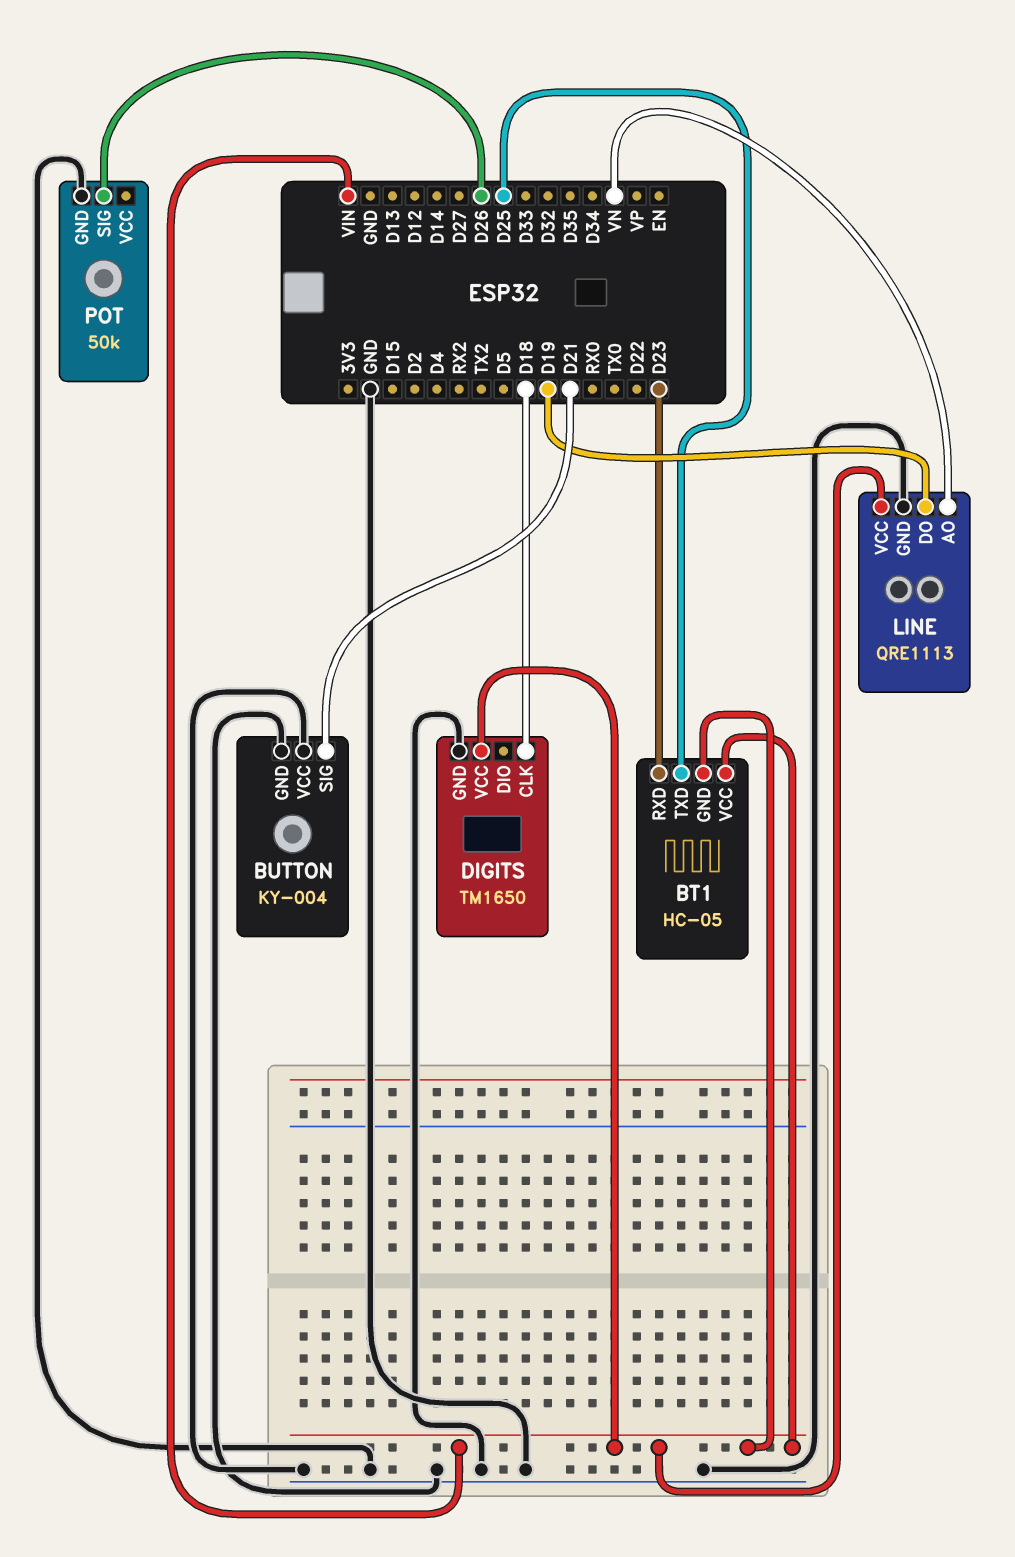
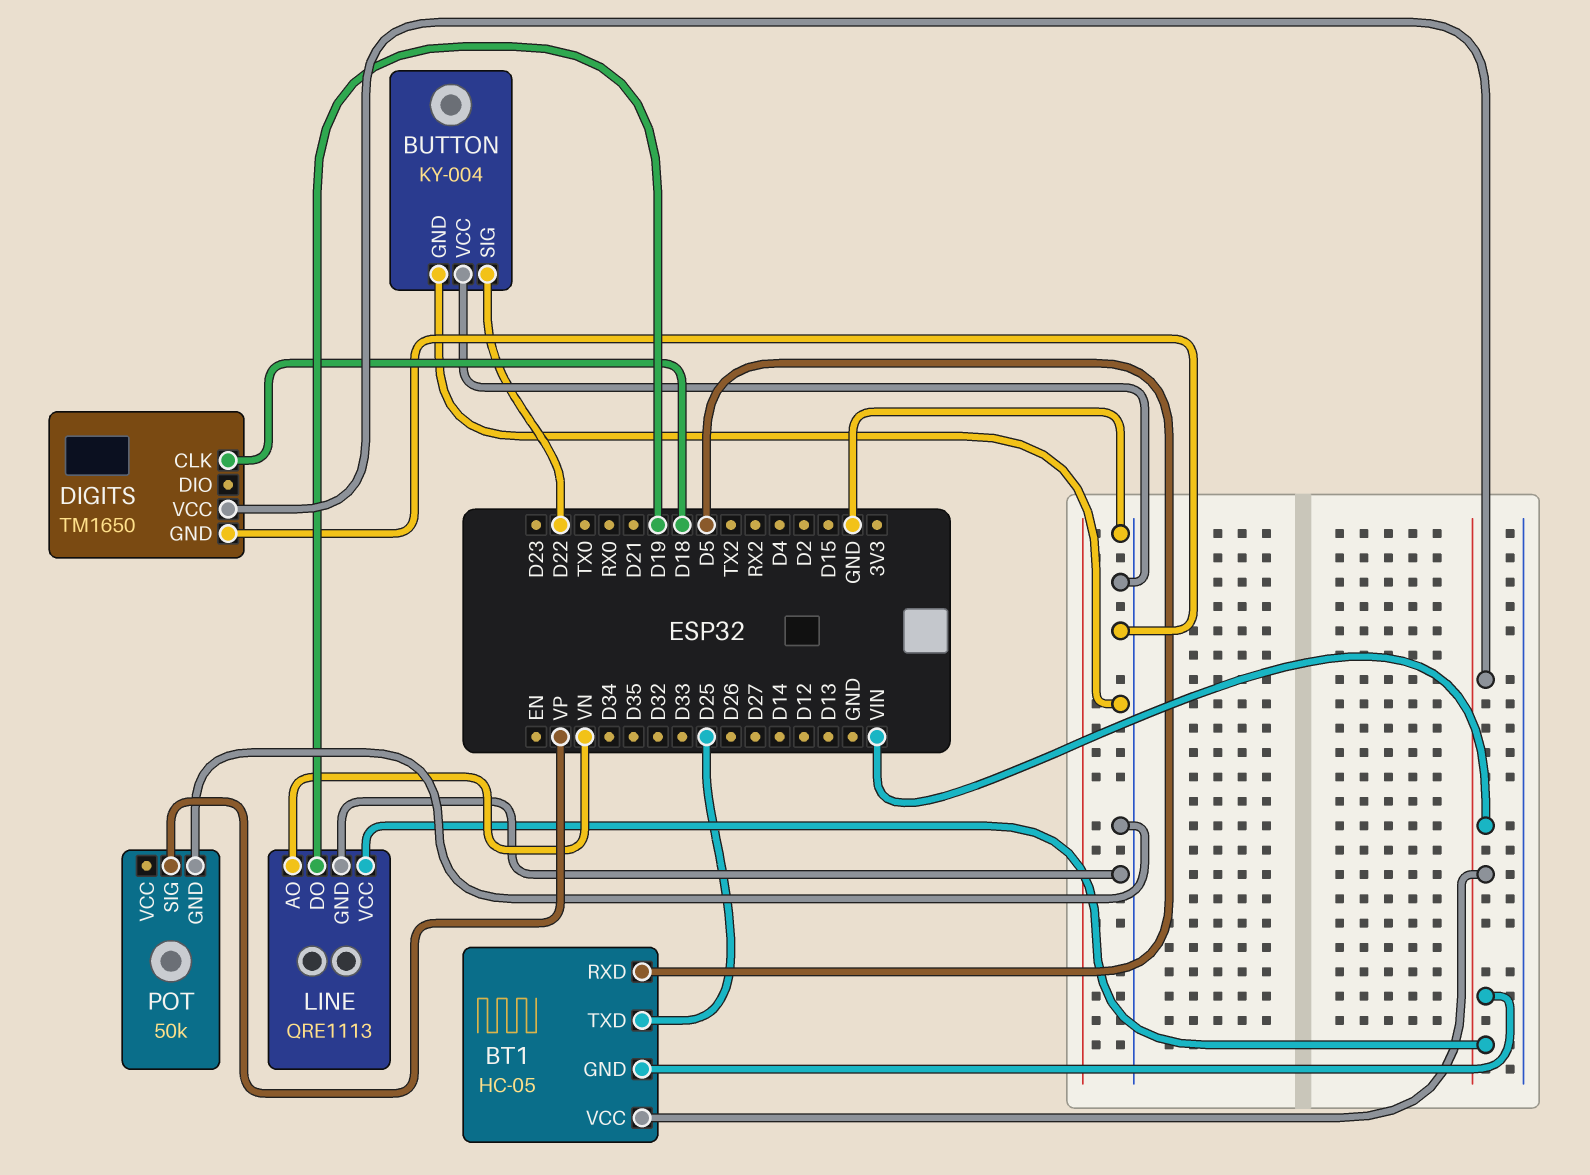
BT1 pin RXD: D23 -> D5
BUTTON pin SIG: D21 -> D22
POT pin SIG: D26 -> VP

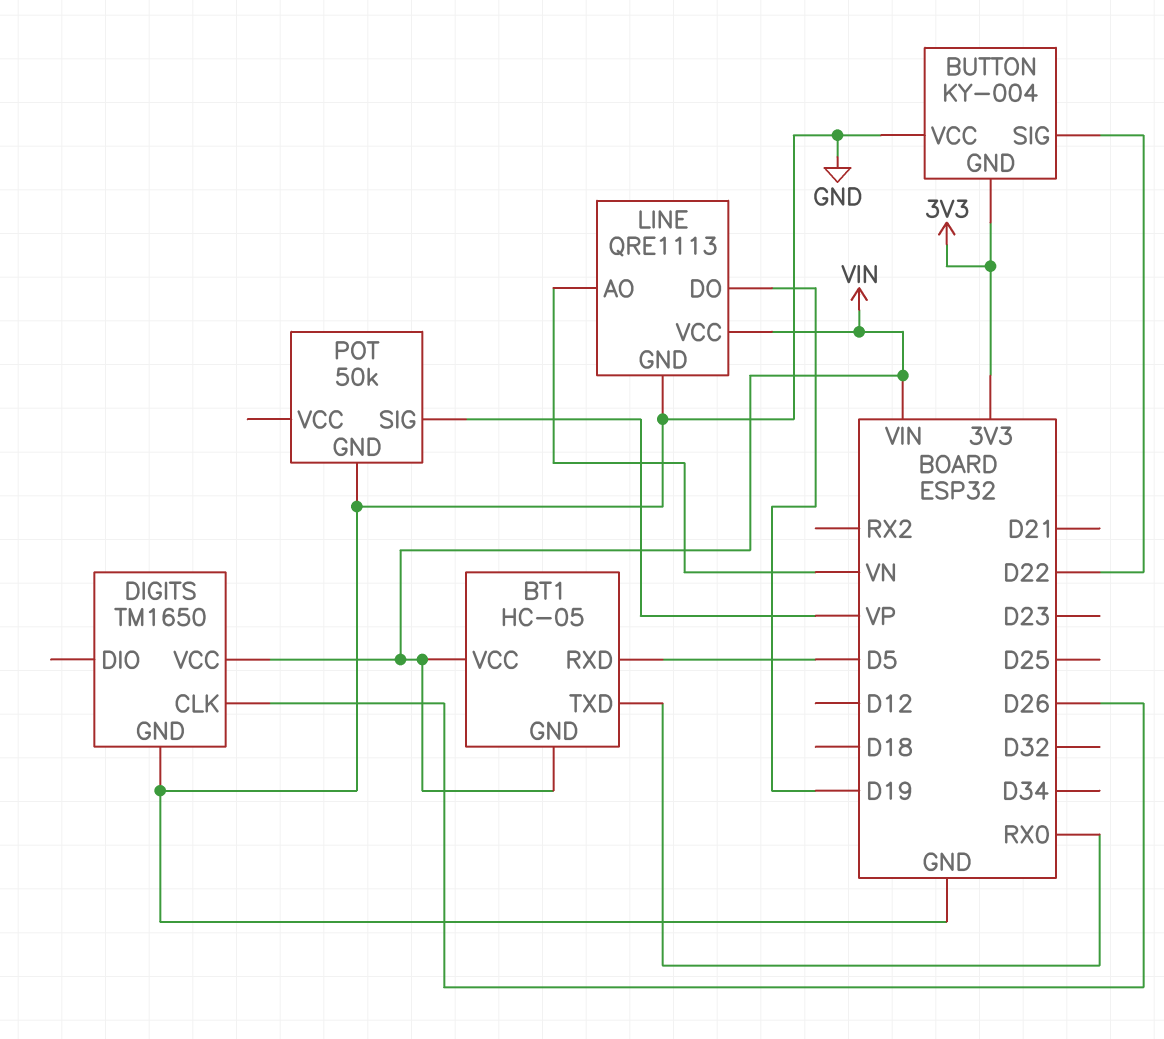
BT1 pin TXD: D25 -> RX0
BUTTON pin GND: GND -> 3V3
DIGITS pin CLK: D18 -> D26

